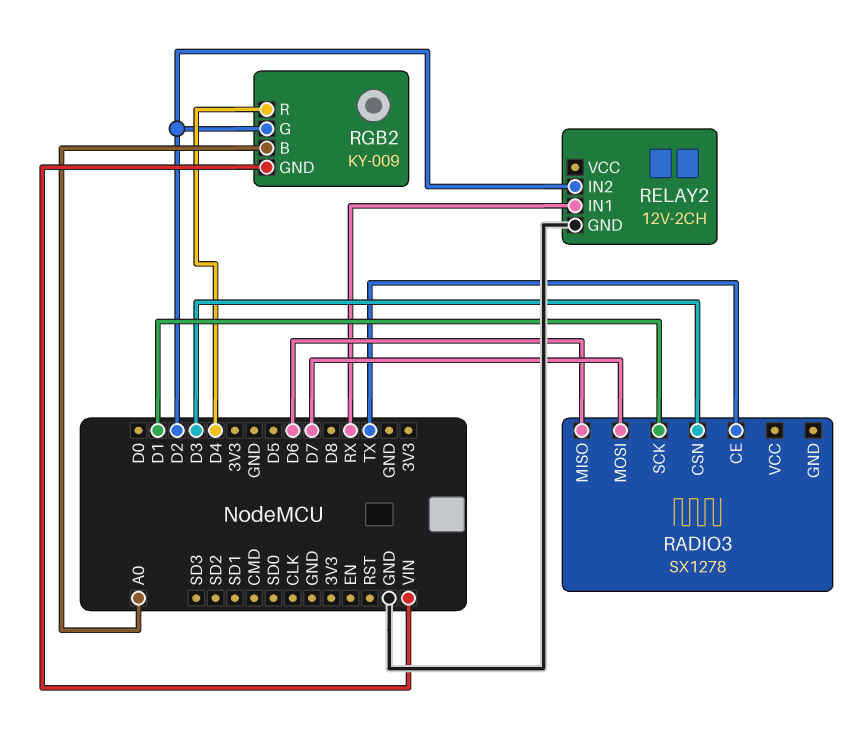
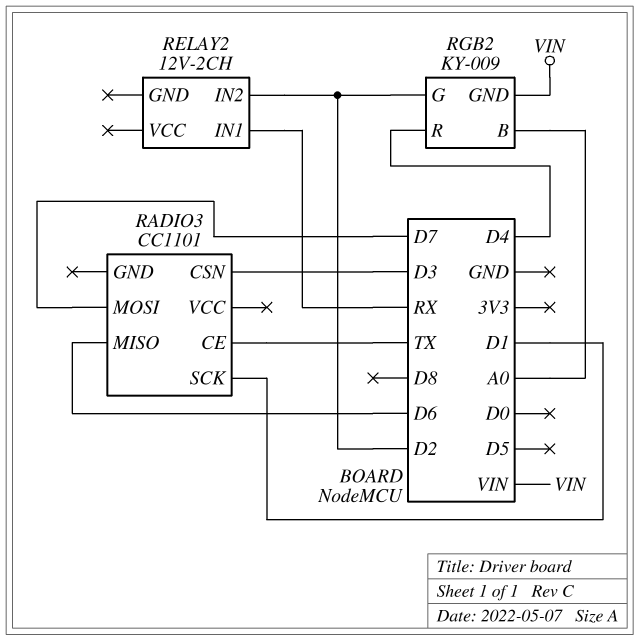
RADIO3: SX1278 -> CC1101
RELAY2 pin GND: GND -> none

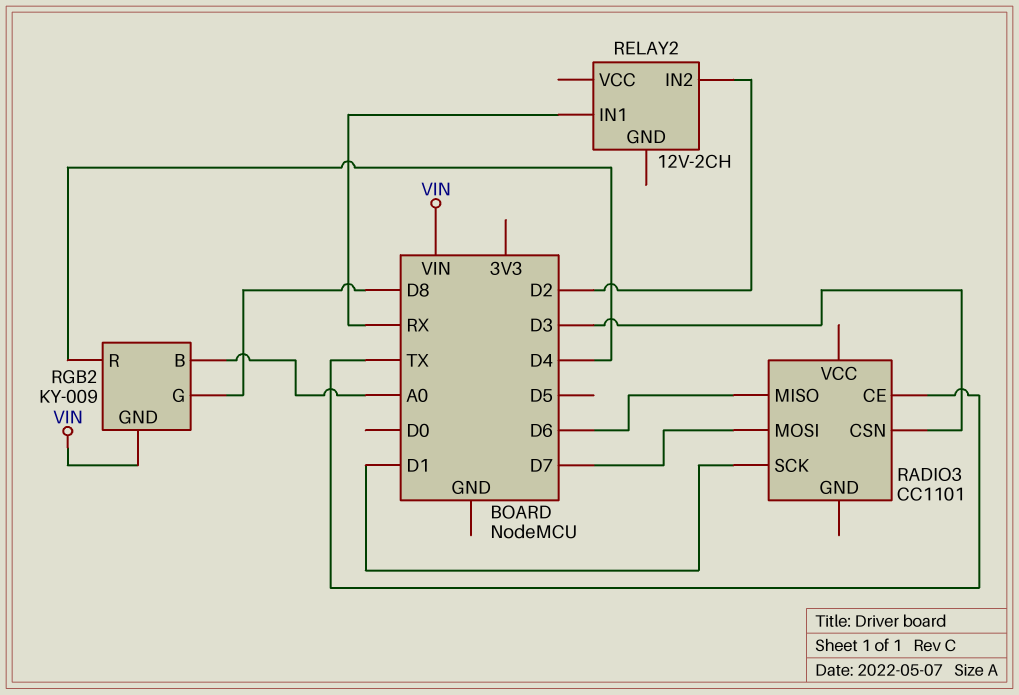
RGB2 pin G: D2 -> D8

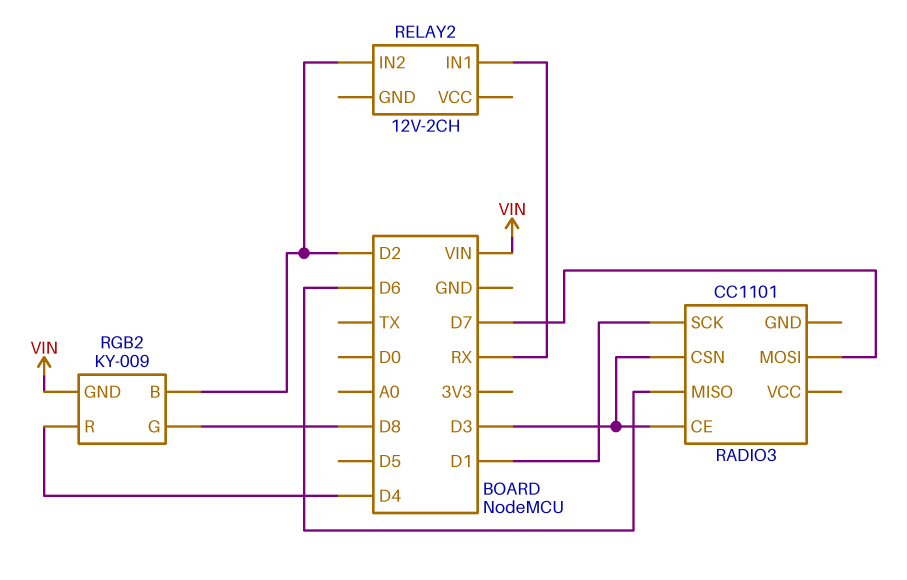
RADIO3 pin CE: TX -> D3
RGB2 pin B: A0 -> D2

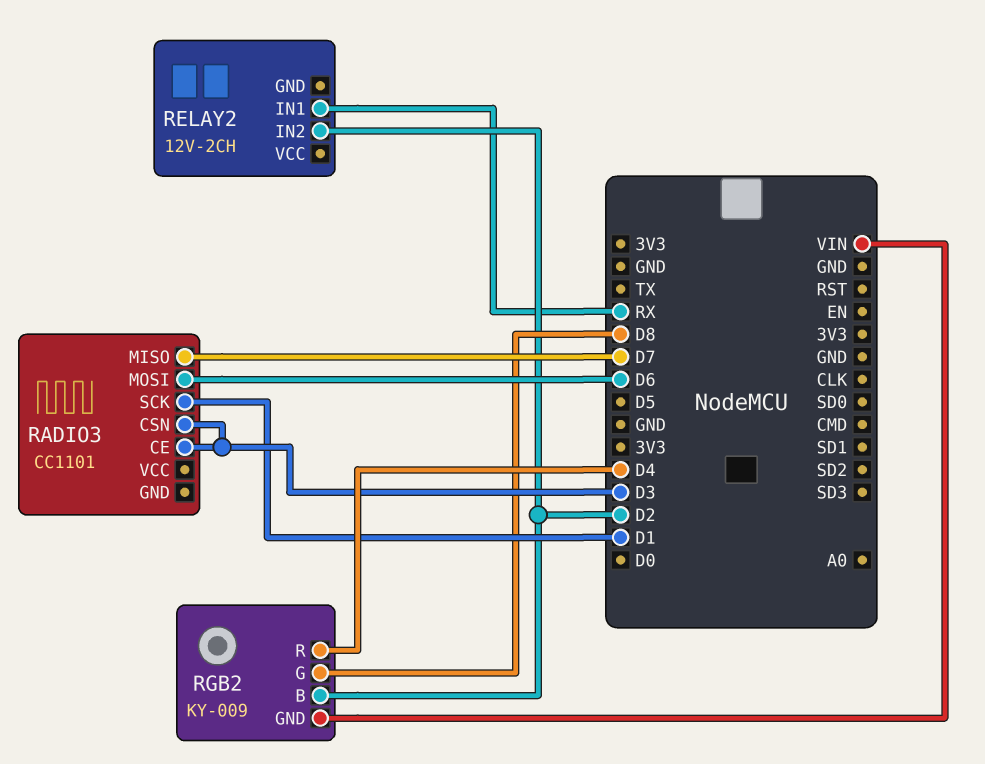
RADIO3 pin MISO: D6 -> D7
RADIO3 pin MOSI: D7 -> D6

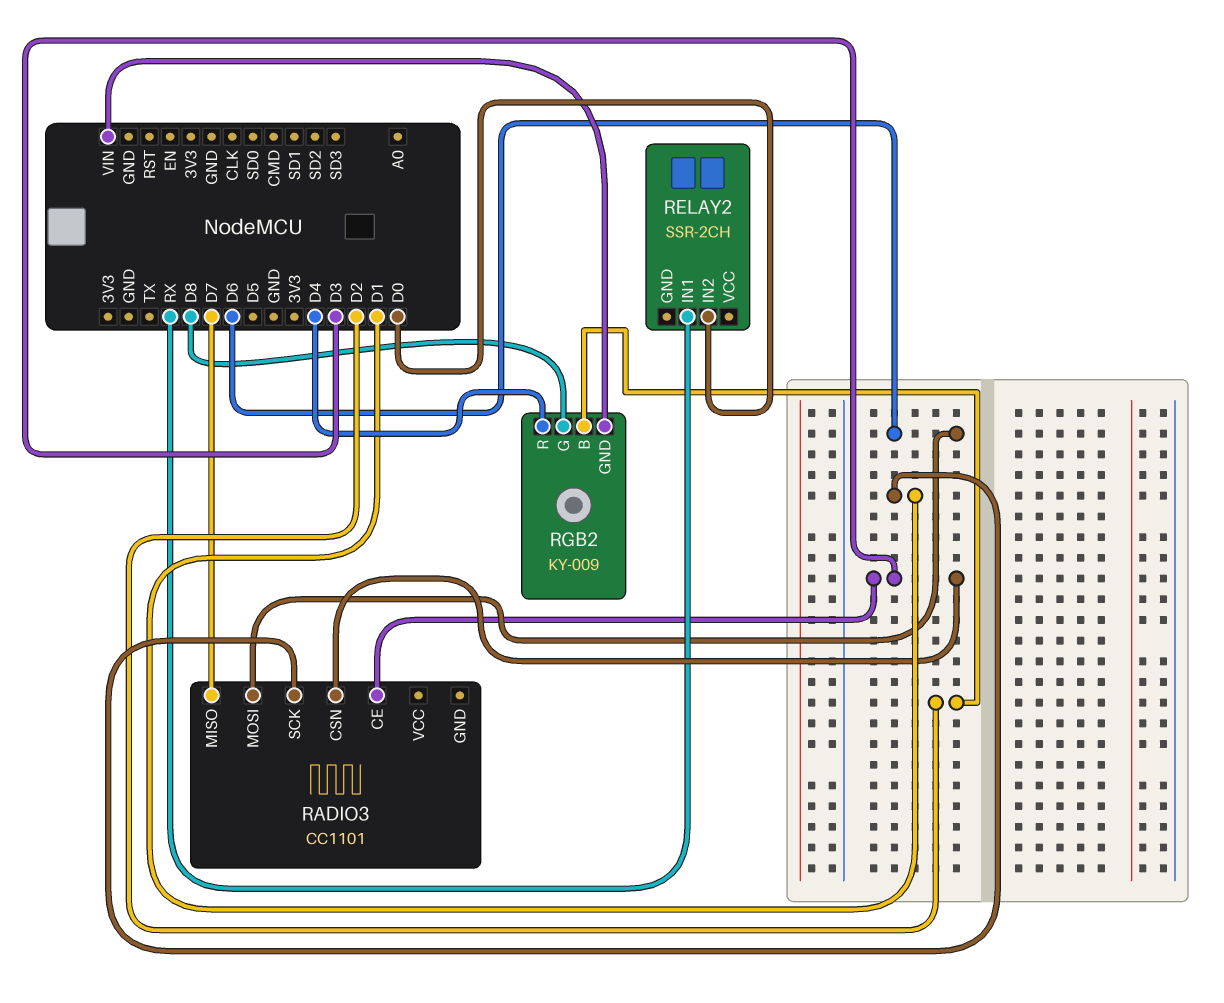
RELAY2: 12V-2CH -> SSR-2CH
RELAY2 pin IN2: D2 -> D0

